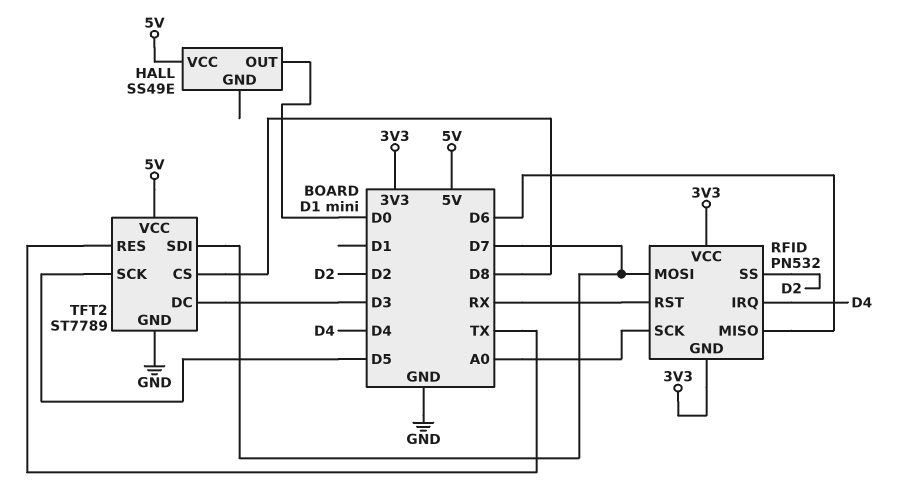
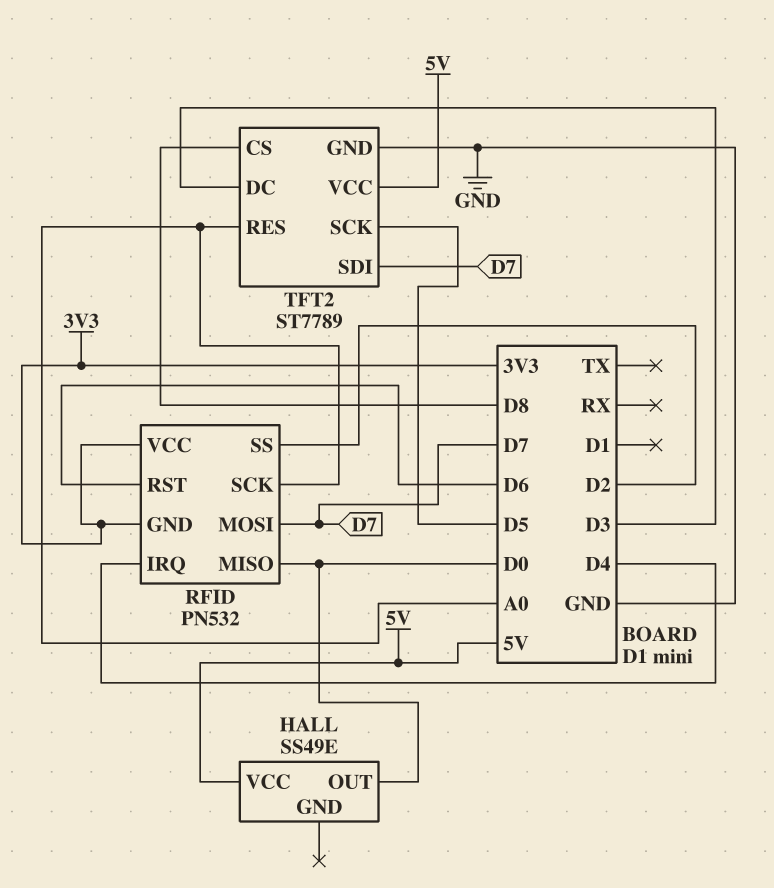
RFID pin MISO: D6 -> D0
RFID pin RST: RX -> D6
TFT2 pin RES: TX -> A0

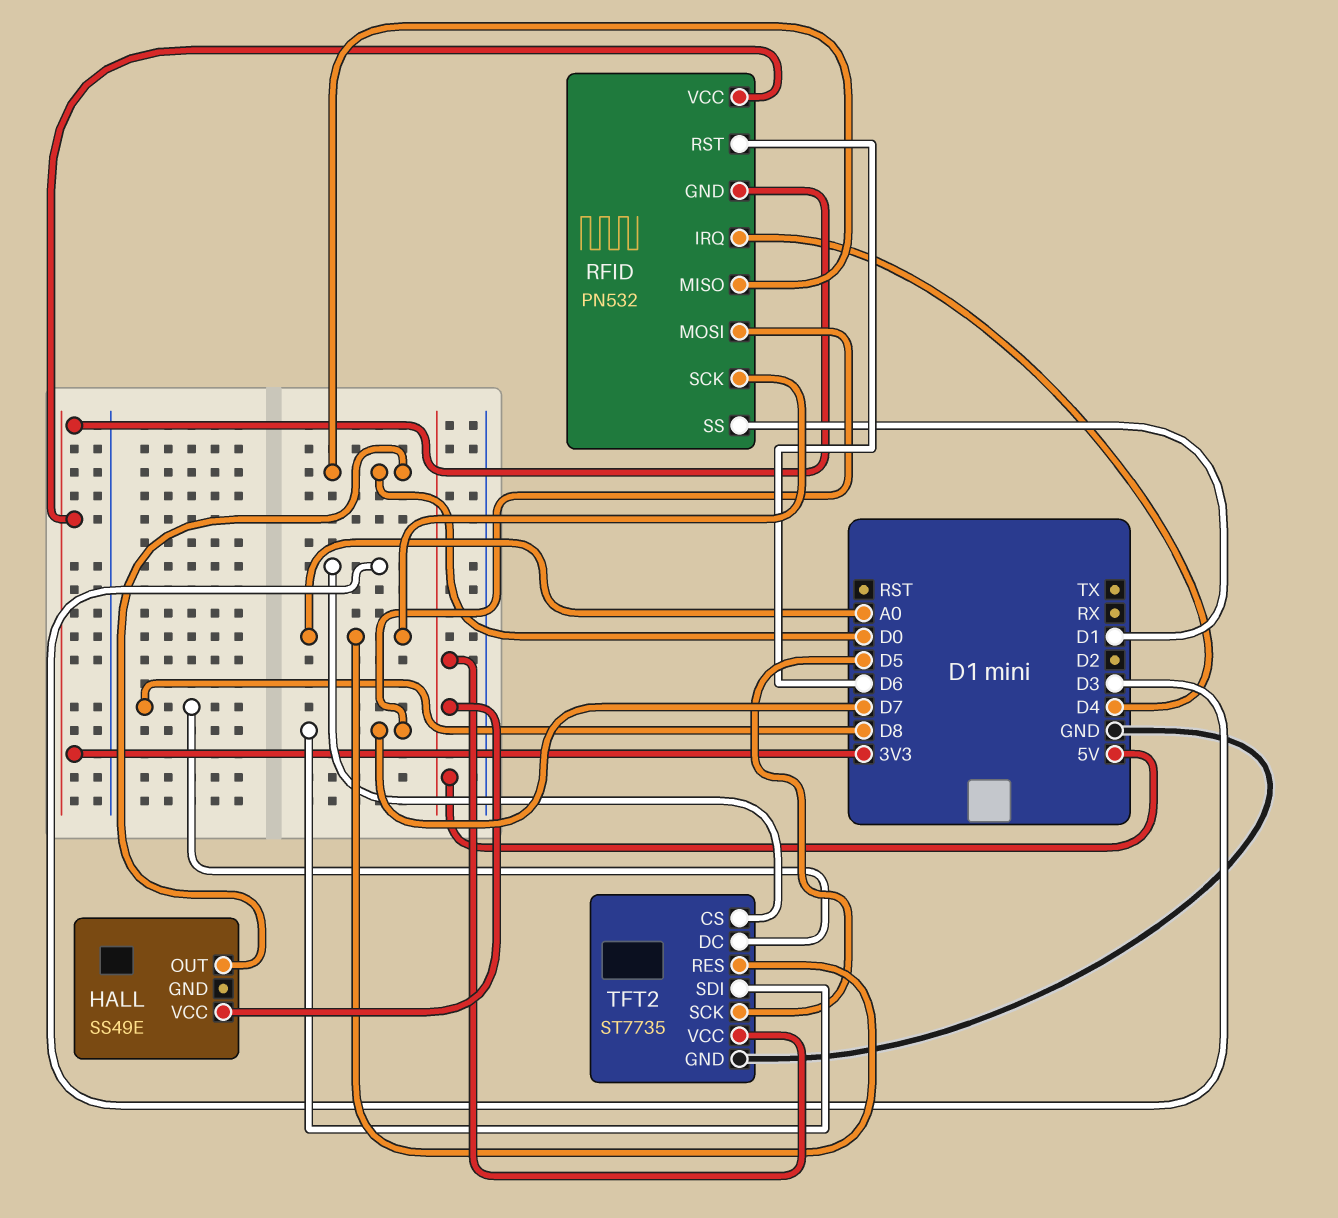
RFID pin SS: D2 -> D1
TFT2: ST7789 -> ST7735
TFT2 pin CS: D8 -> D3
TFT2 pin DC: D3 -> D8

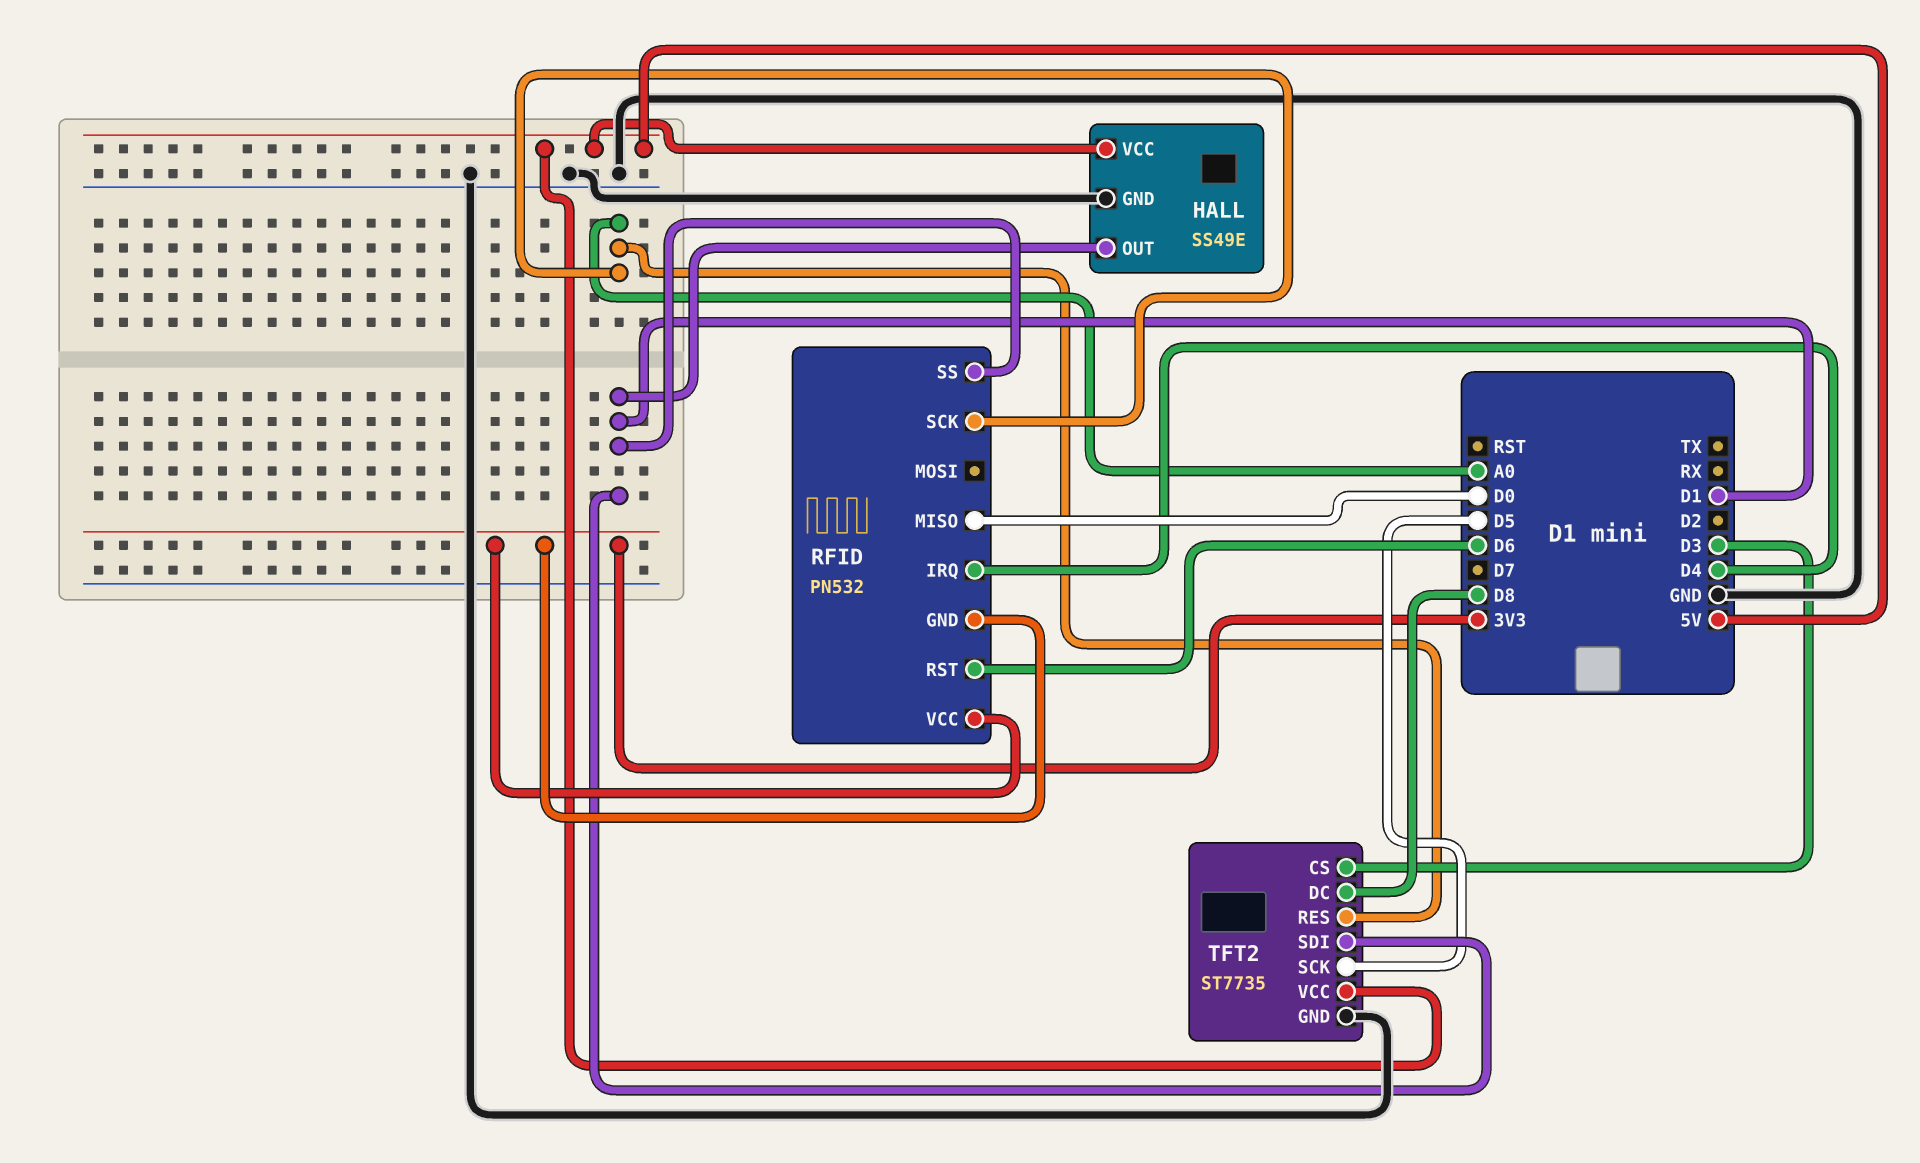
HALL pin GND: none -> GND
HALL pin OUT: D0 -> D1
RFID pin MOSI: D7 -> none
TFT2 pin SDI: D7 -> D1

